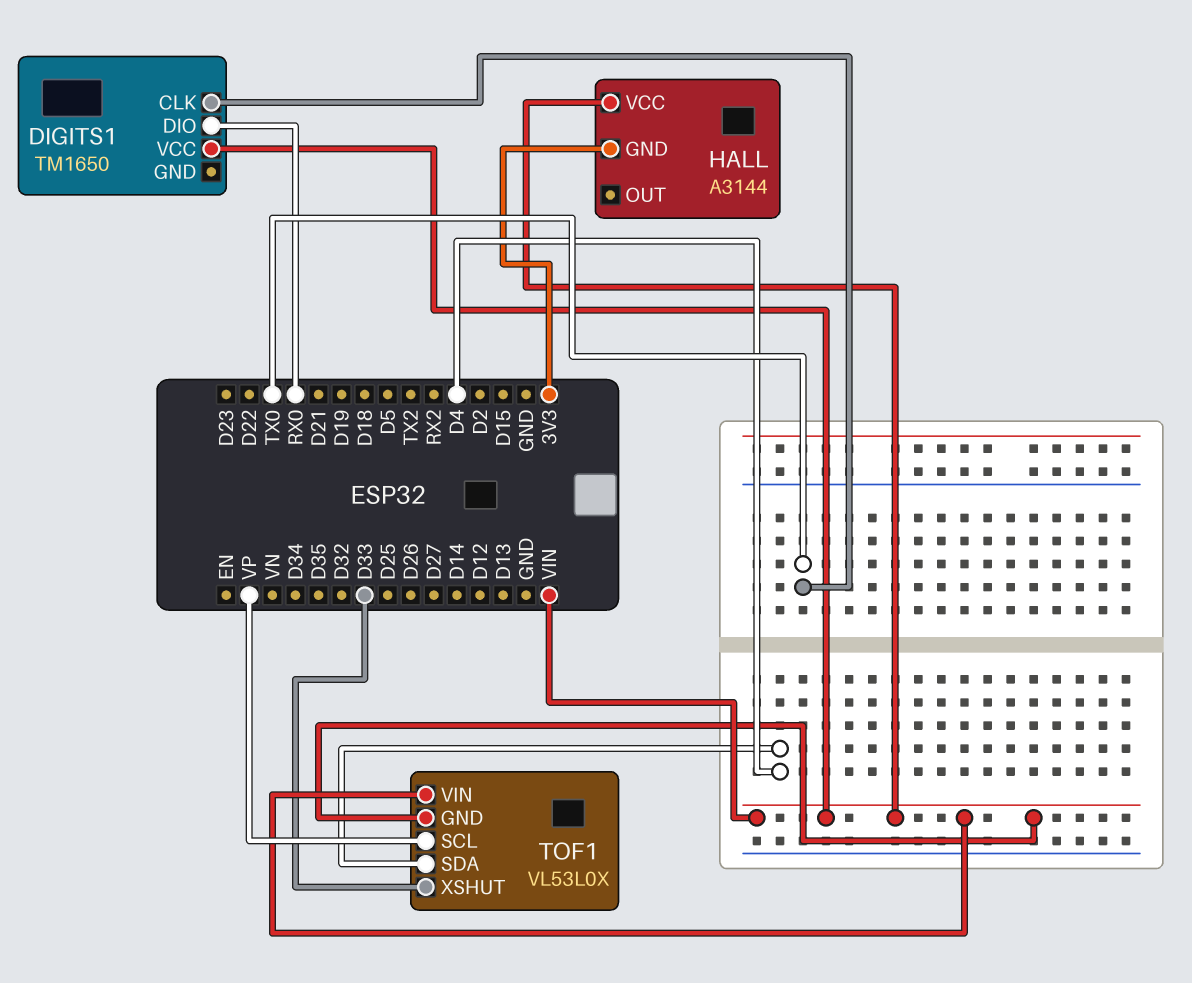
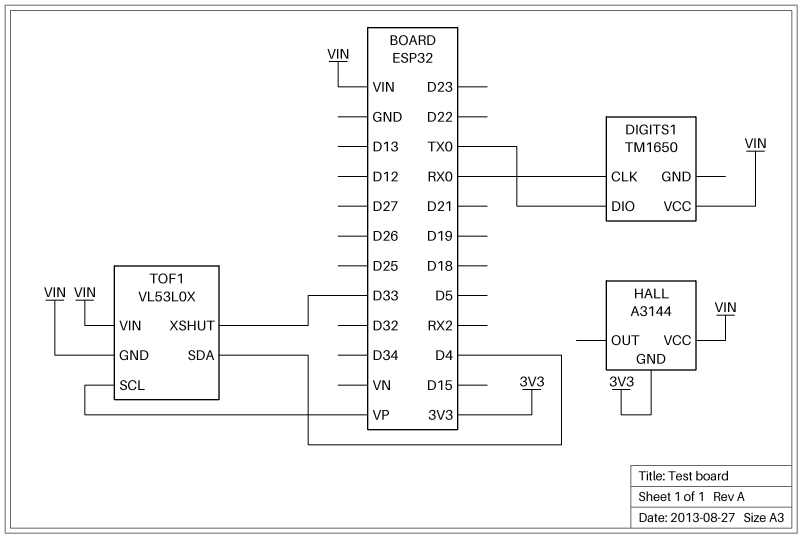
DIGITS1 pin CLK: TX0 -> RX0
DIGITS1 pin DIO: RX0 -> TX0

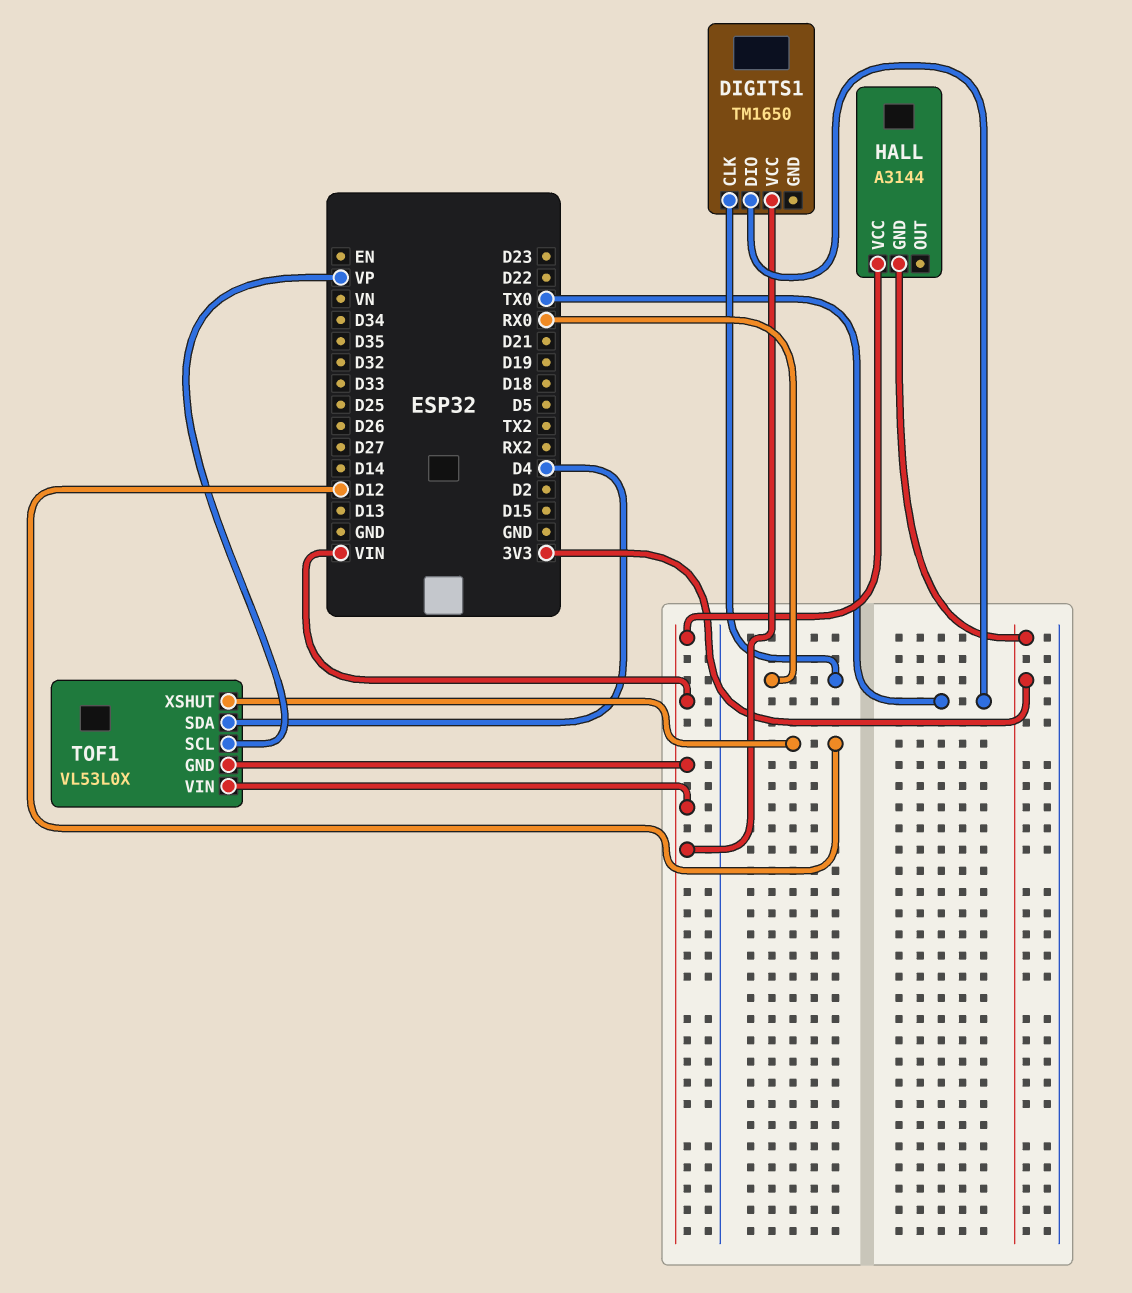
TOF1 pin XSHUT: D33 -> D12

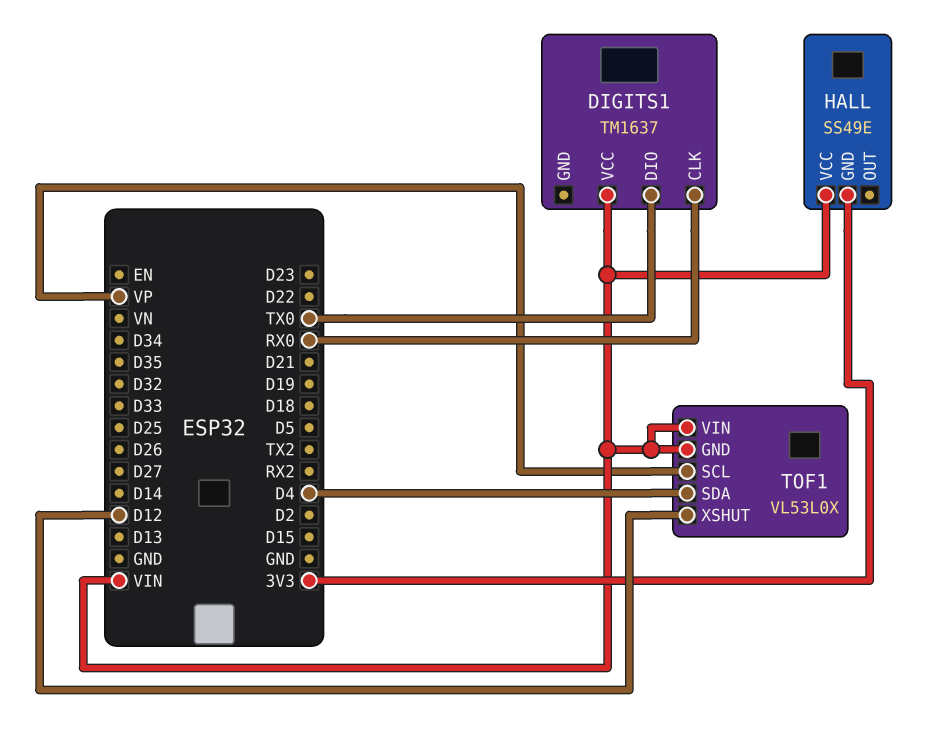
DIGITS1: TM1650 -> TM1637
HALL: A3144 -> SS49E

